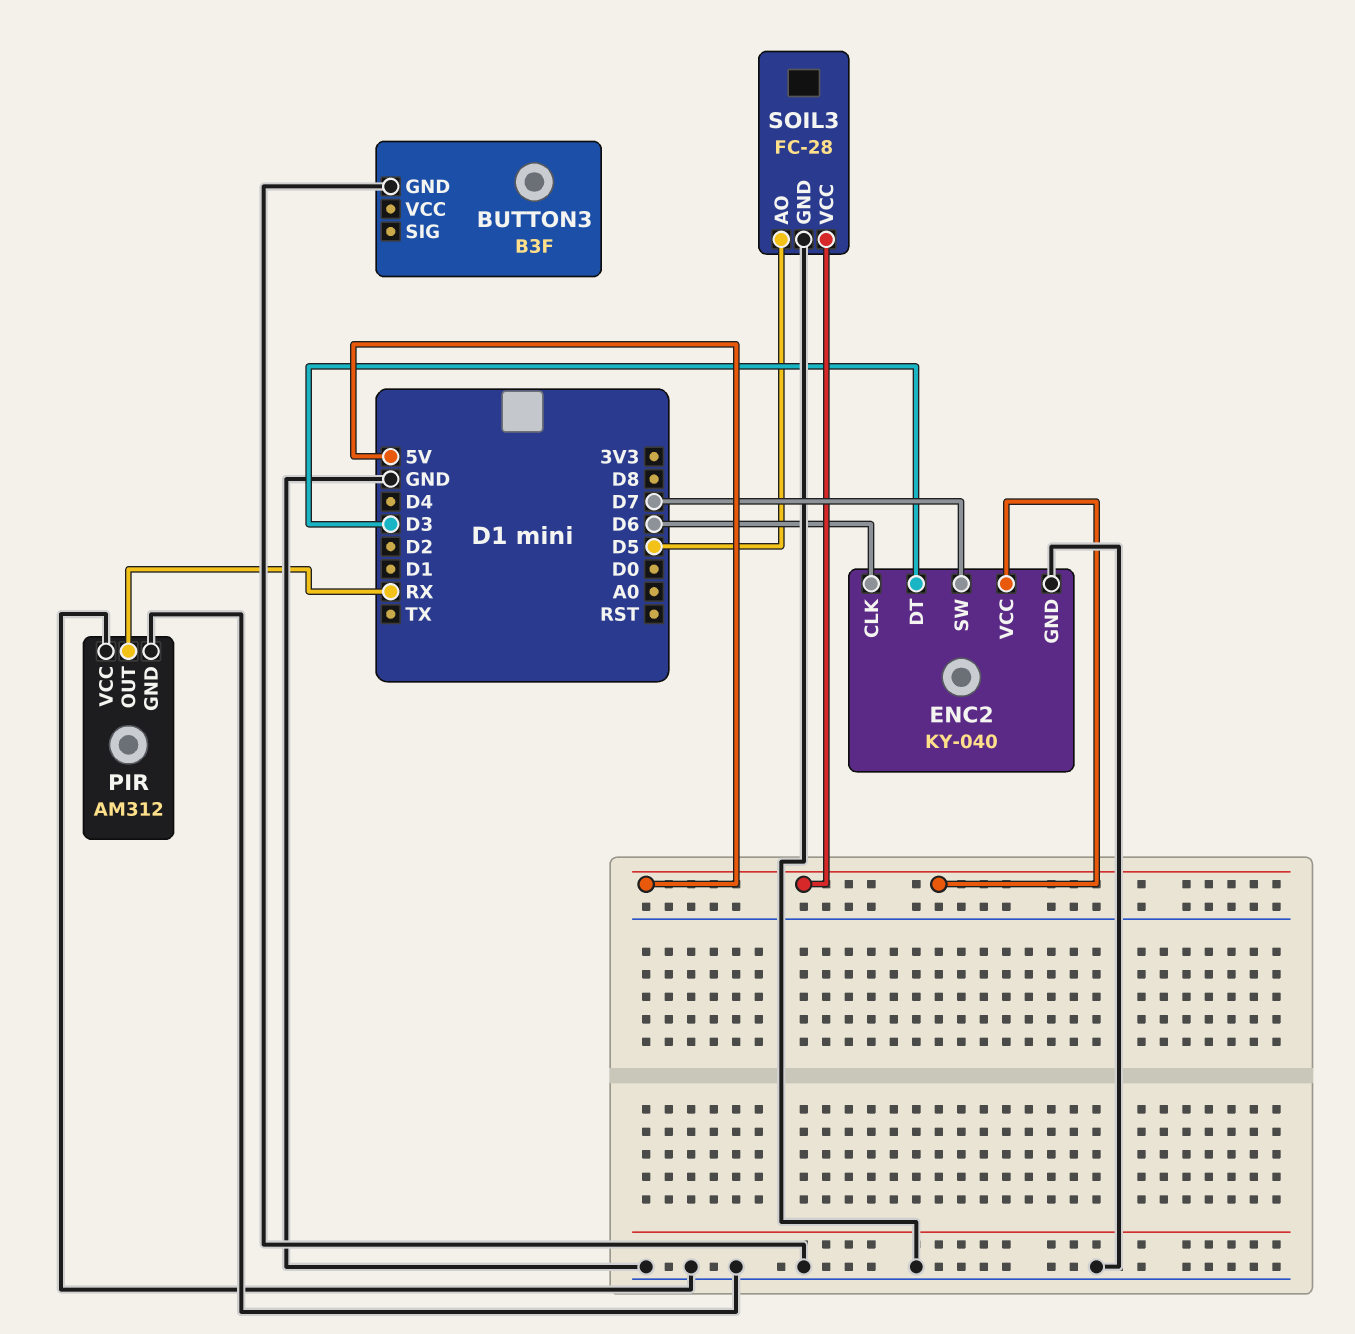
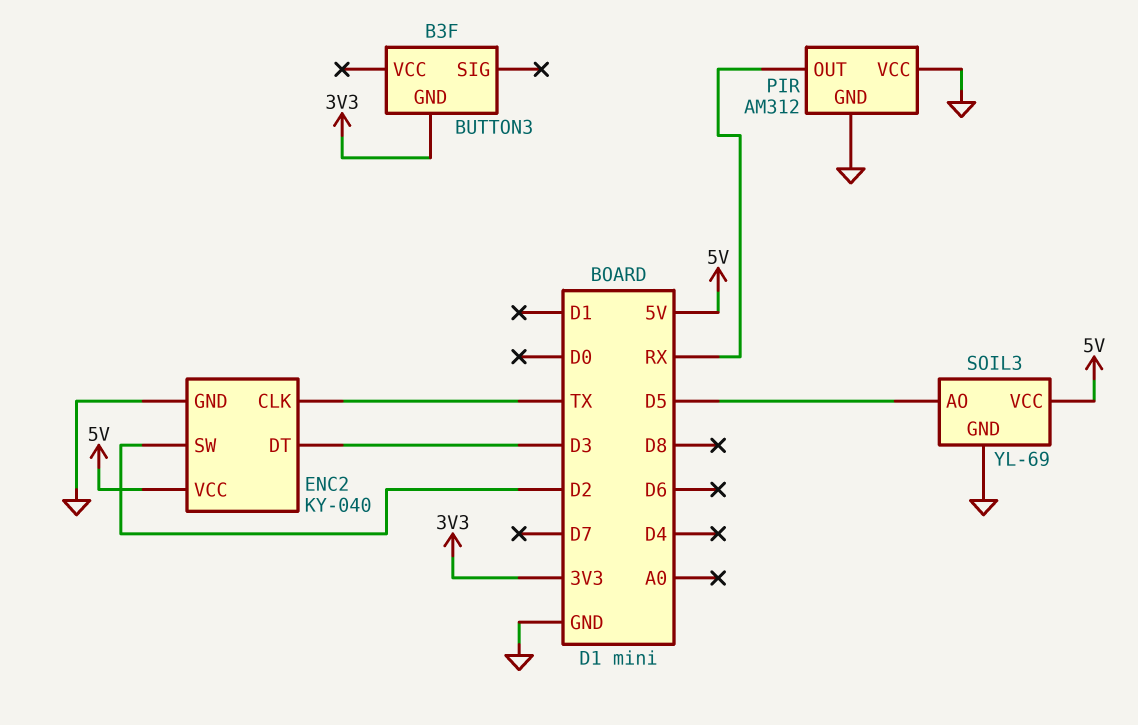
BUTTON3 pin GND: GND -> 3V3
ENC2 pin CLK: D6 -> TX
ENC2 pin SW: D7 -> D2
SOIL3: FC-28 -> YL-69

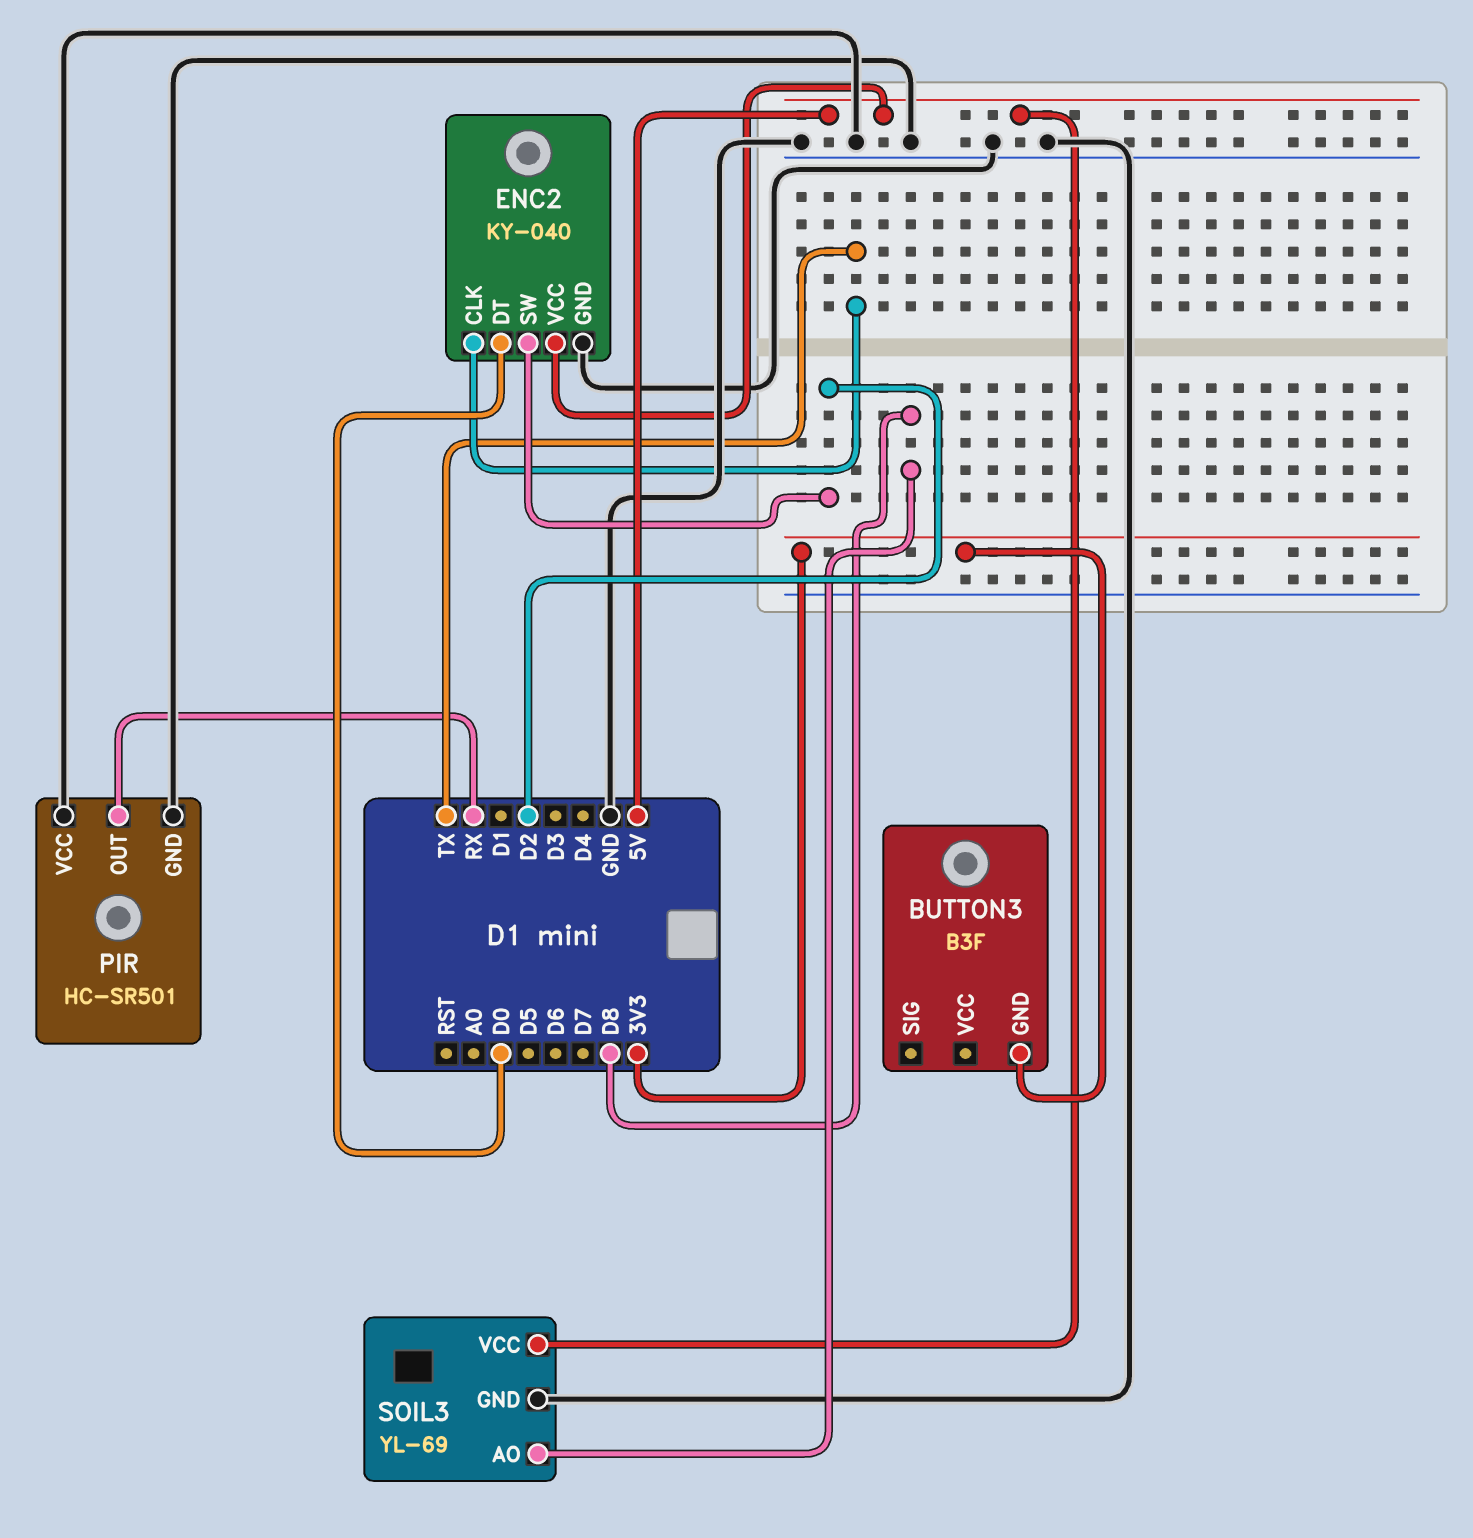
ENC2 pin DT: D3 -> D0
PIR: AM312 -> HC-SR501
SOIL3 pin AO: D5 -> D8

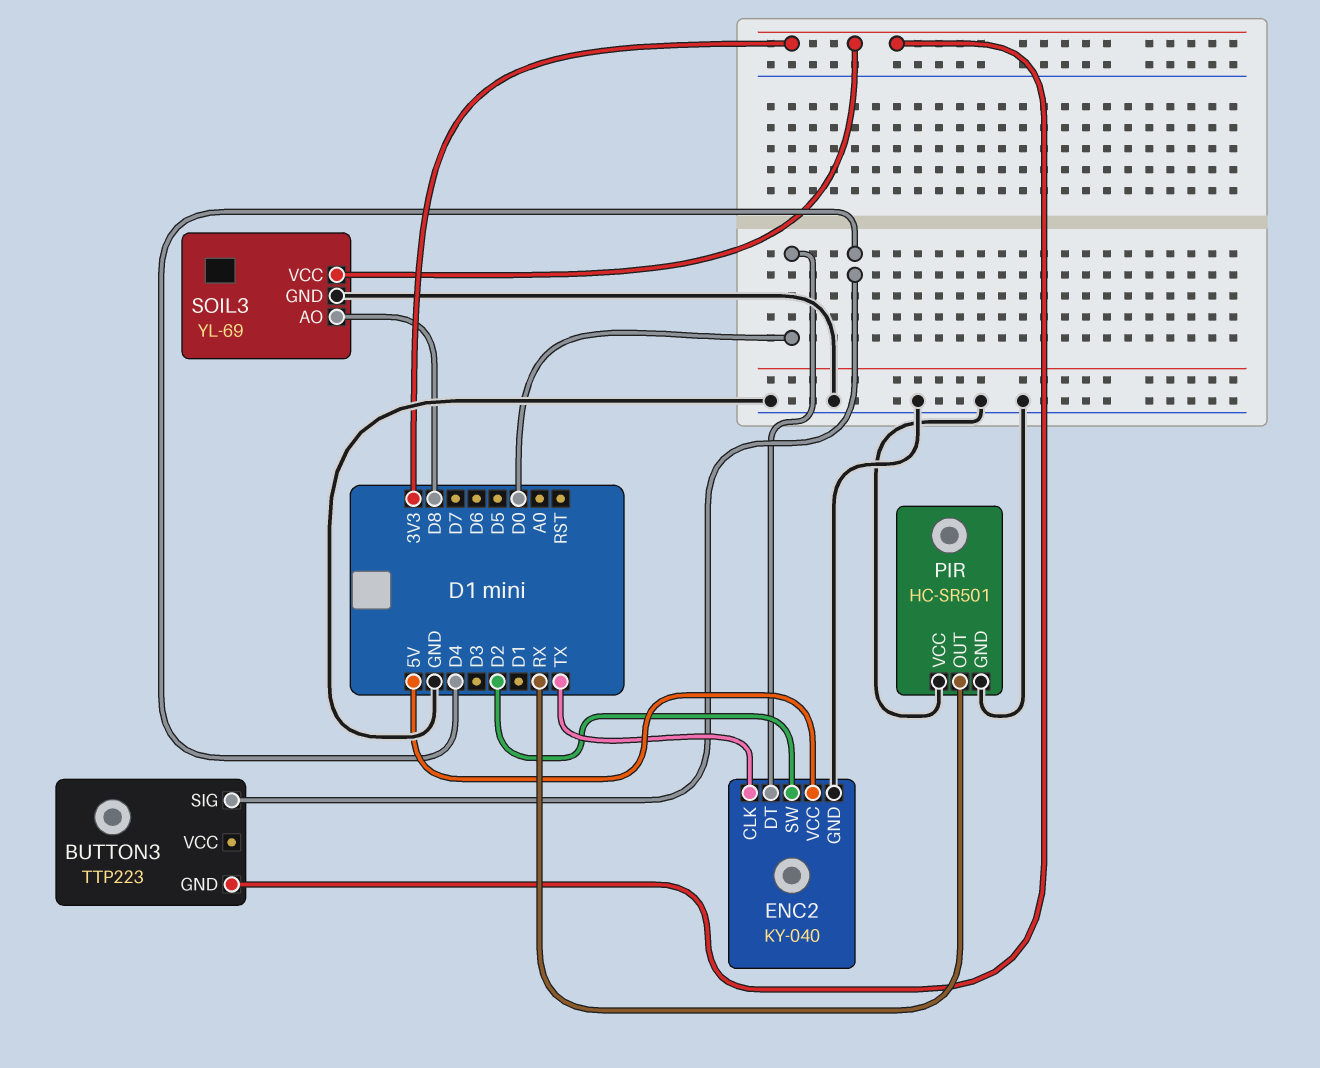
BUTTON3: B3F -> TTP223
BUTTON3 pin SIG: none -> D4
SOIL3 pin VCC: 5V -> 3V3

